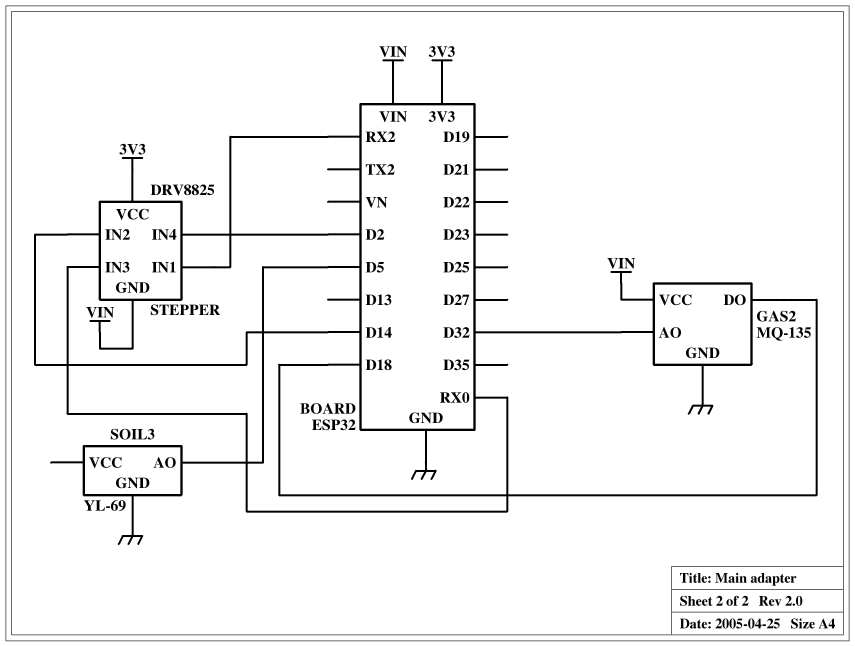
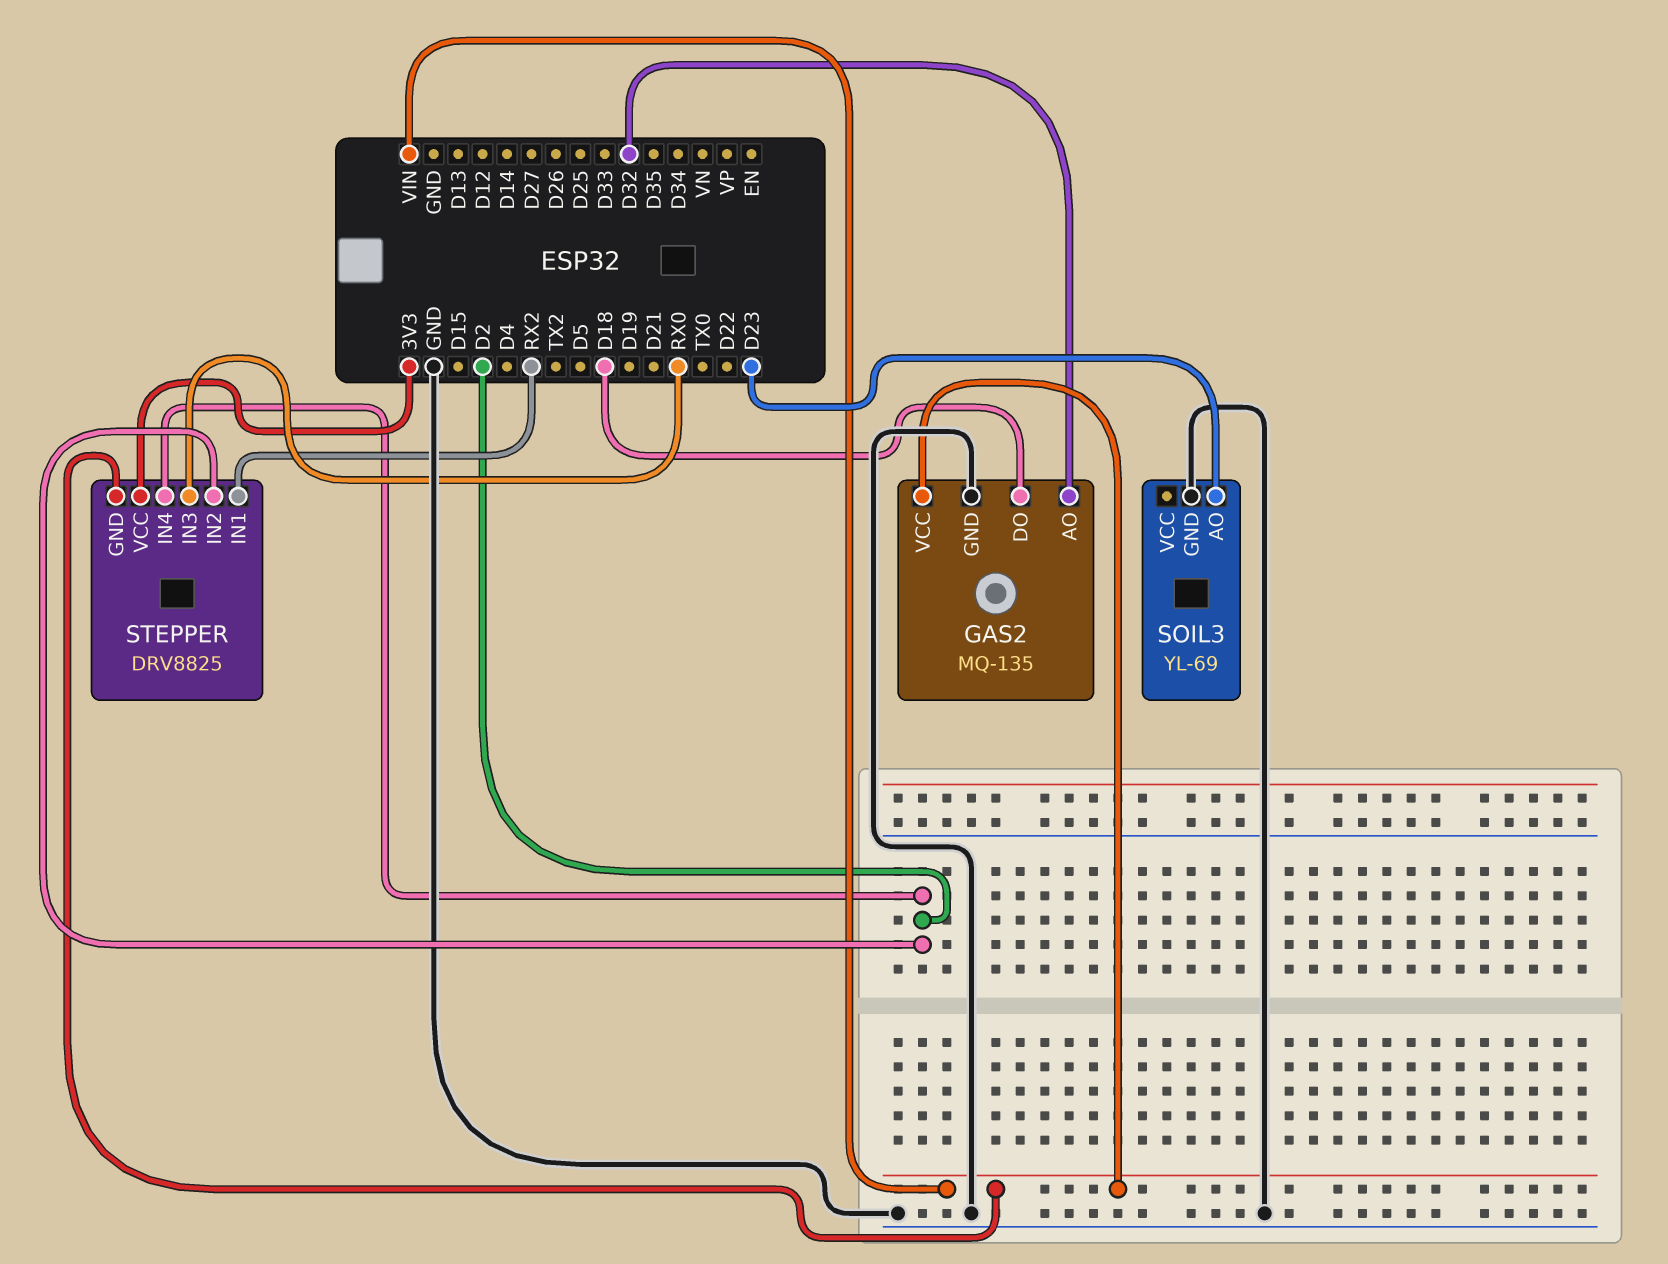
SOIL3 pin AO: D5 -> D23
STEPPER pin IN2: D14 -> D2

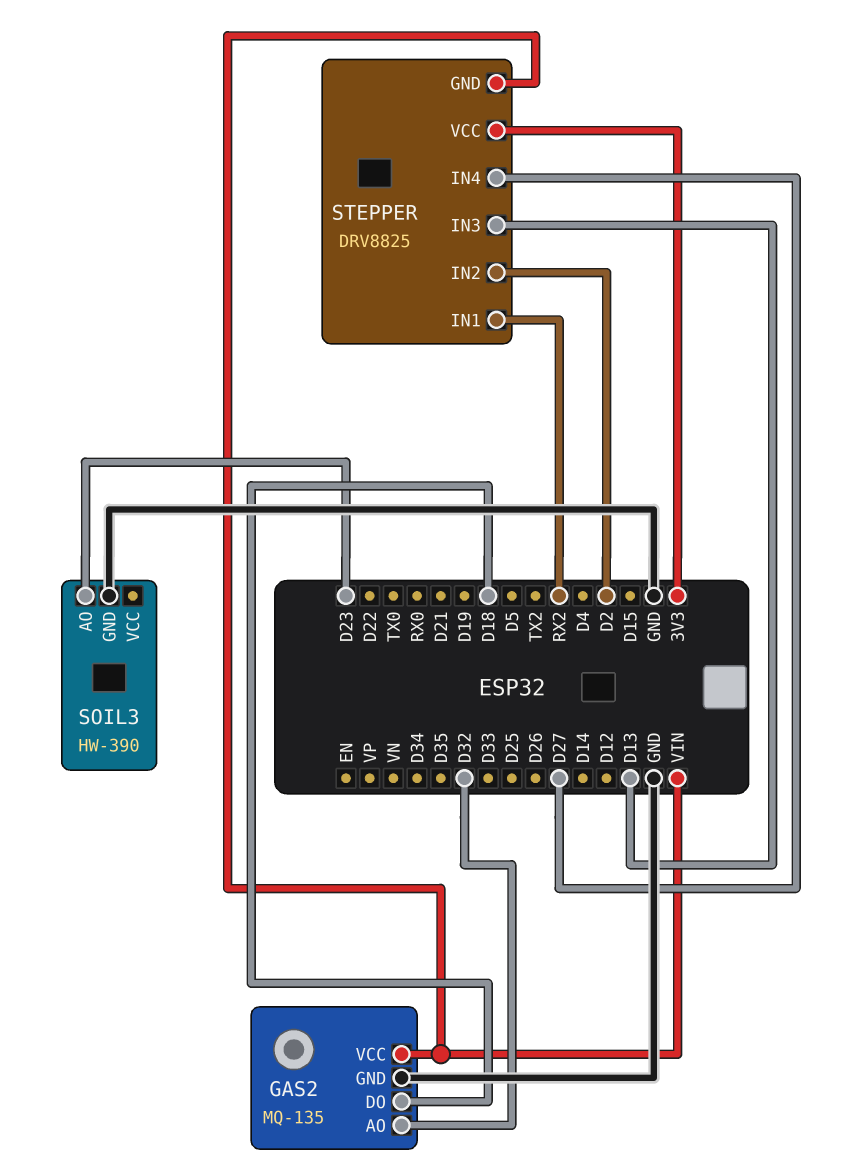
SOIL3: YL-69 -> HW-390
STEPPER pin IN3: RX0 -> D13
STEPPER pin IN4: D2 -> D27

